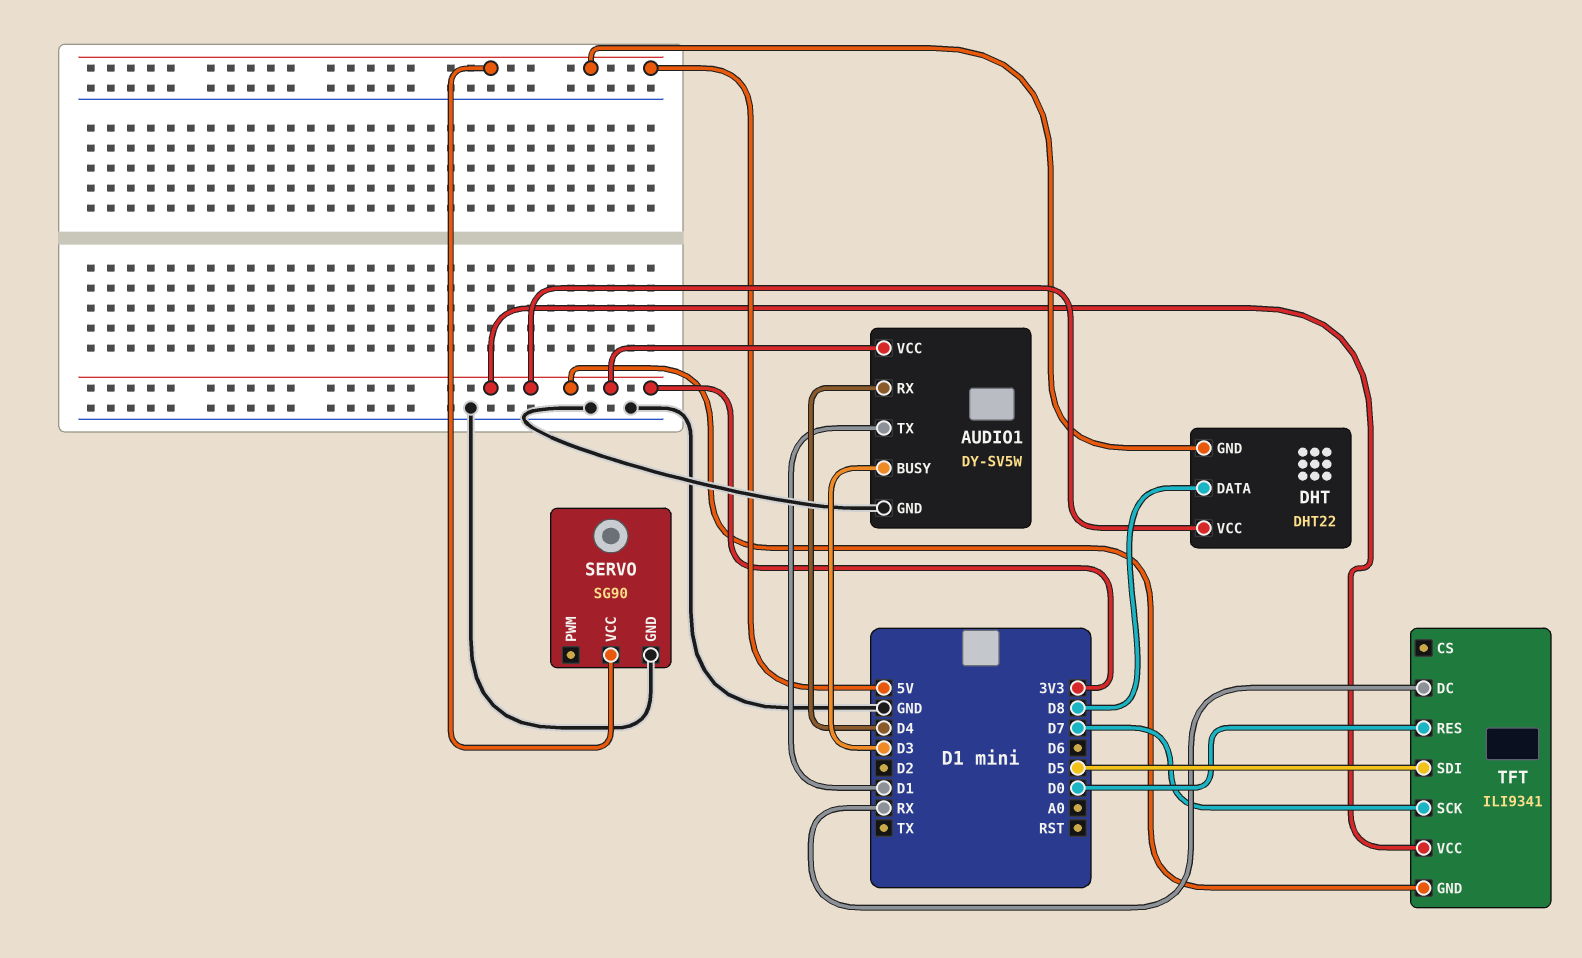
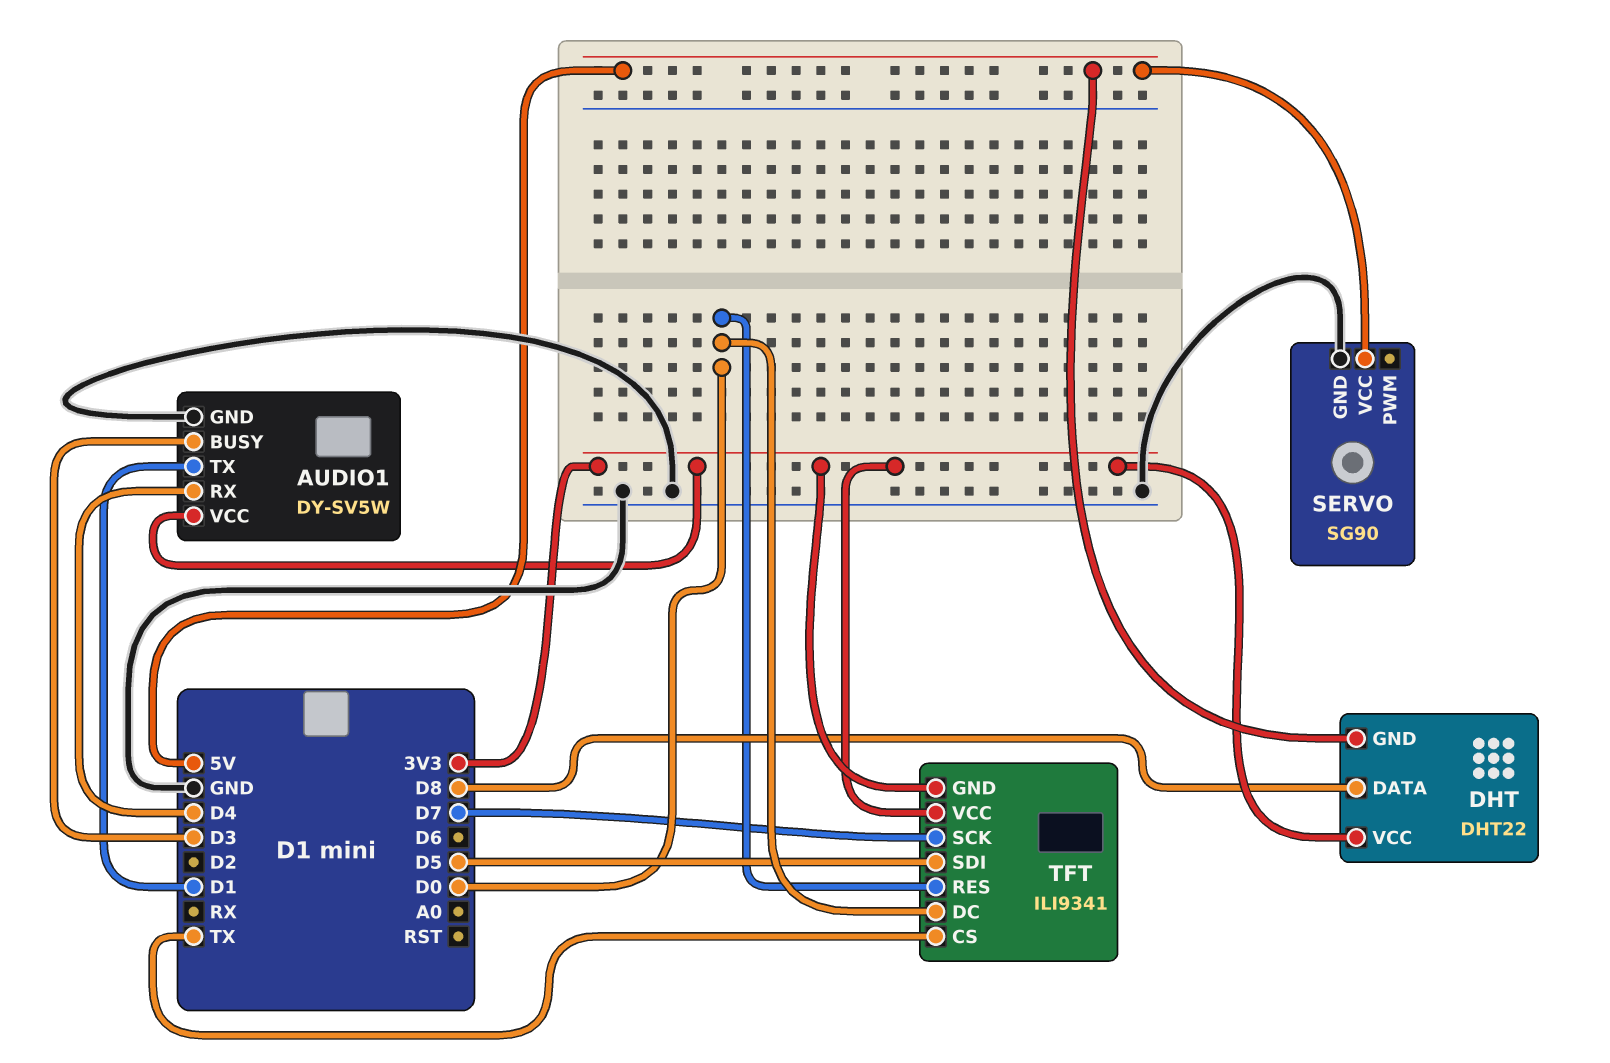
TFT pin CS: none -> TX
TFT pin DC: RX -> D0

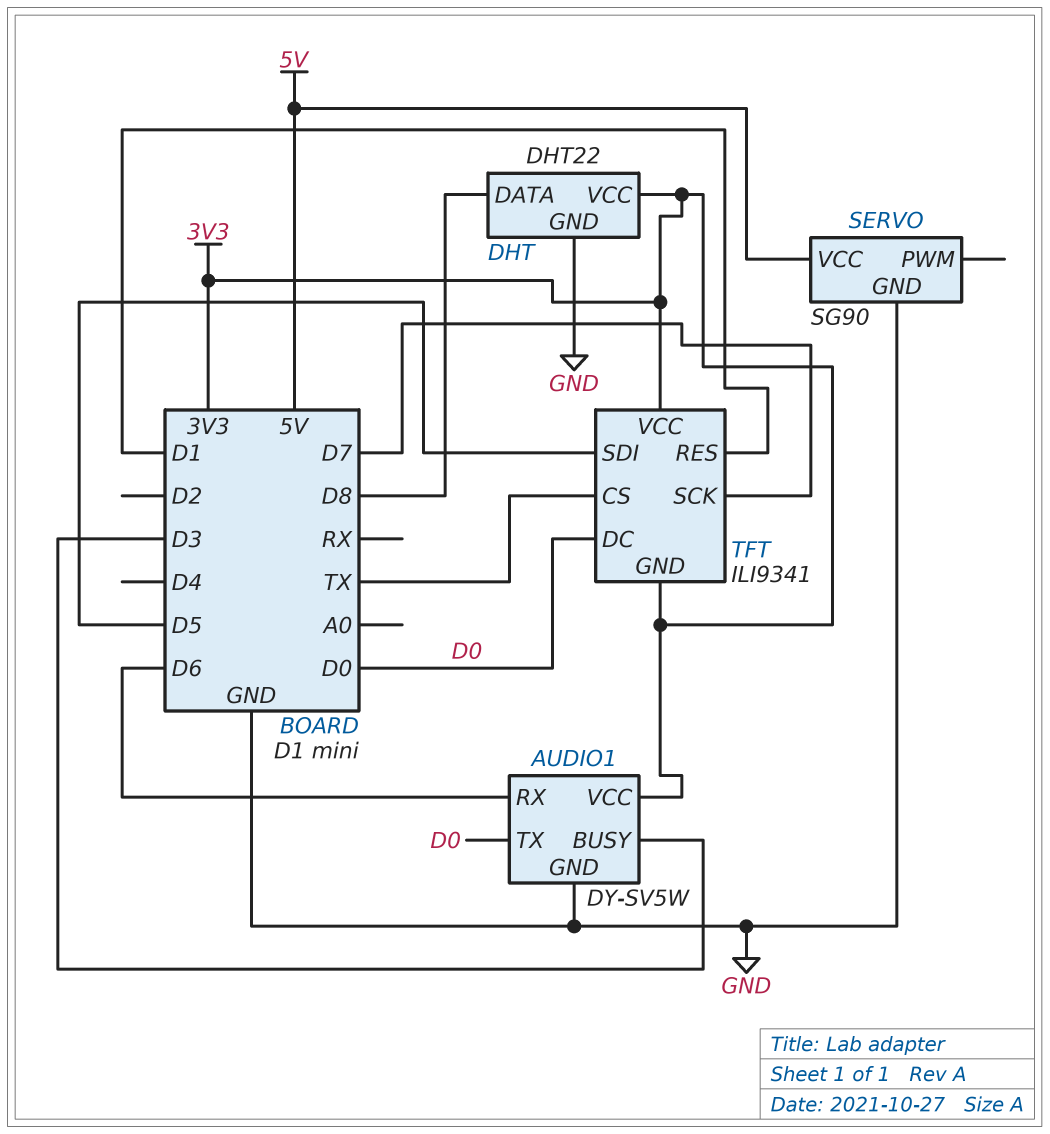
AUDIO1 pin RX: D4 -> D6
AUDIO1 pin TX: D1 -> D0
DHT pin GND: 5V -> GND
TFT pin RES: D0 -> D1

